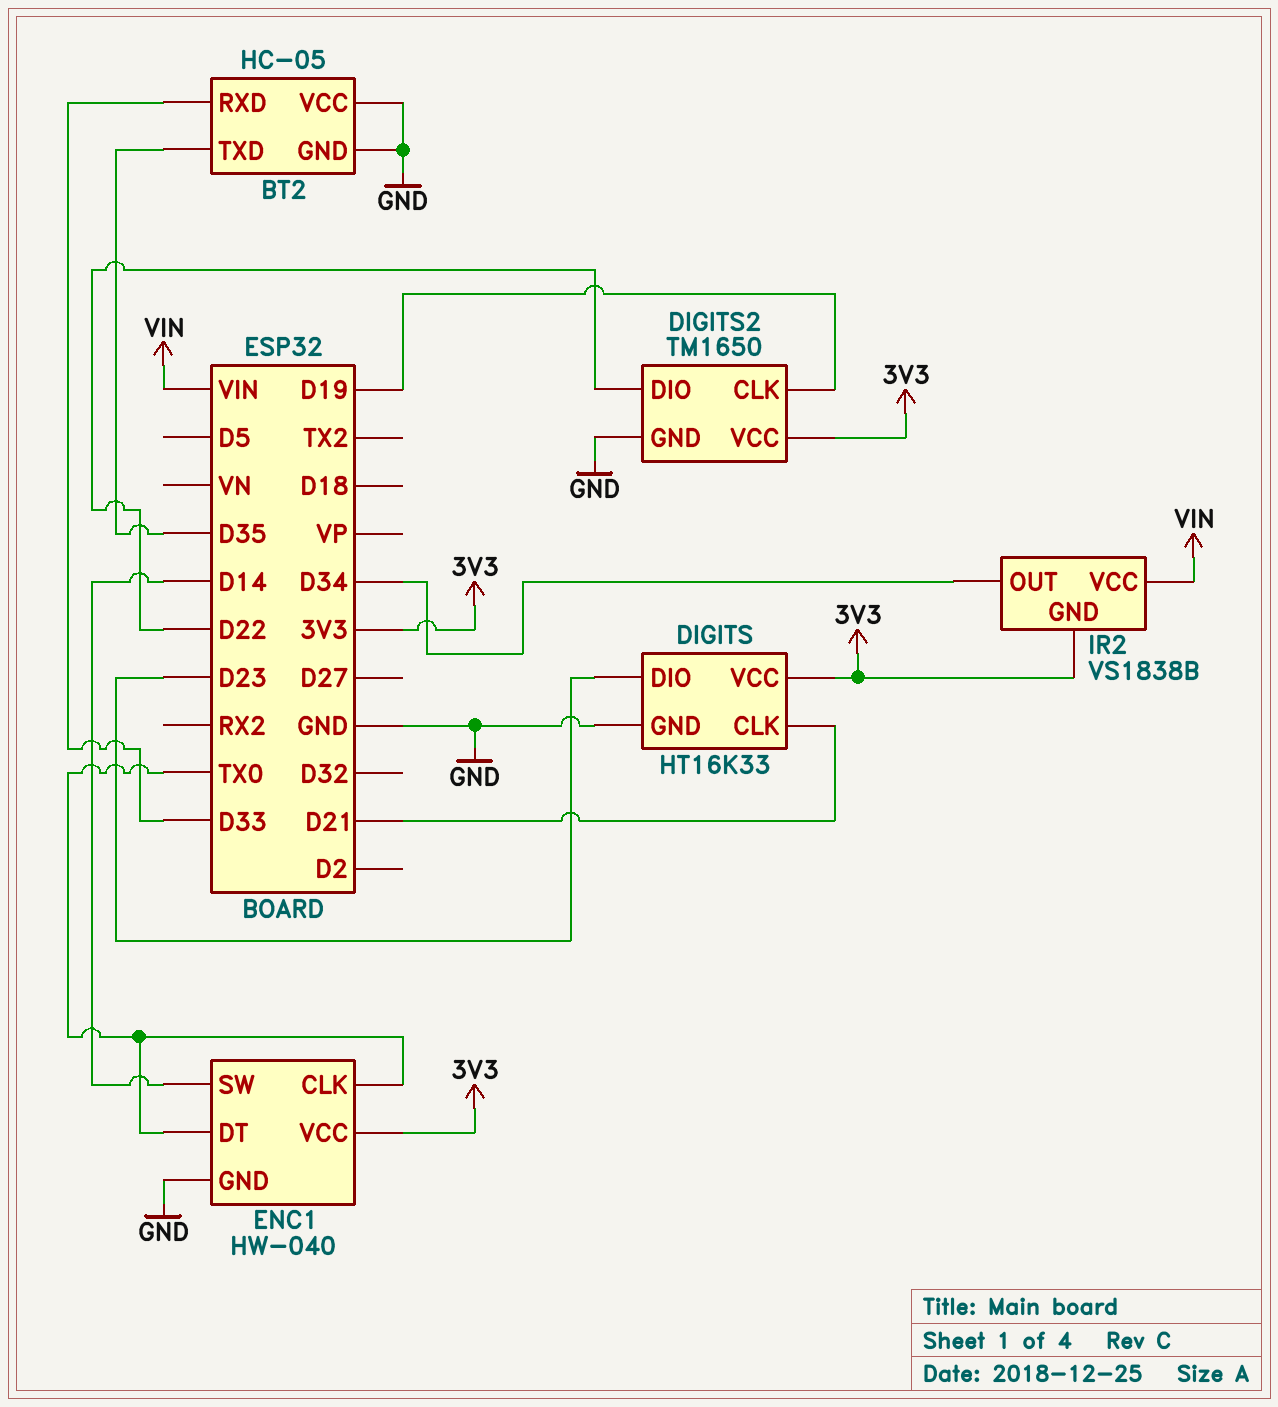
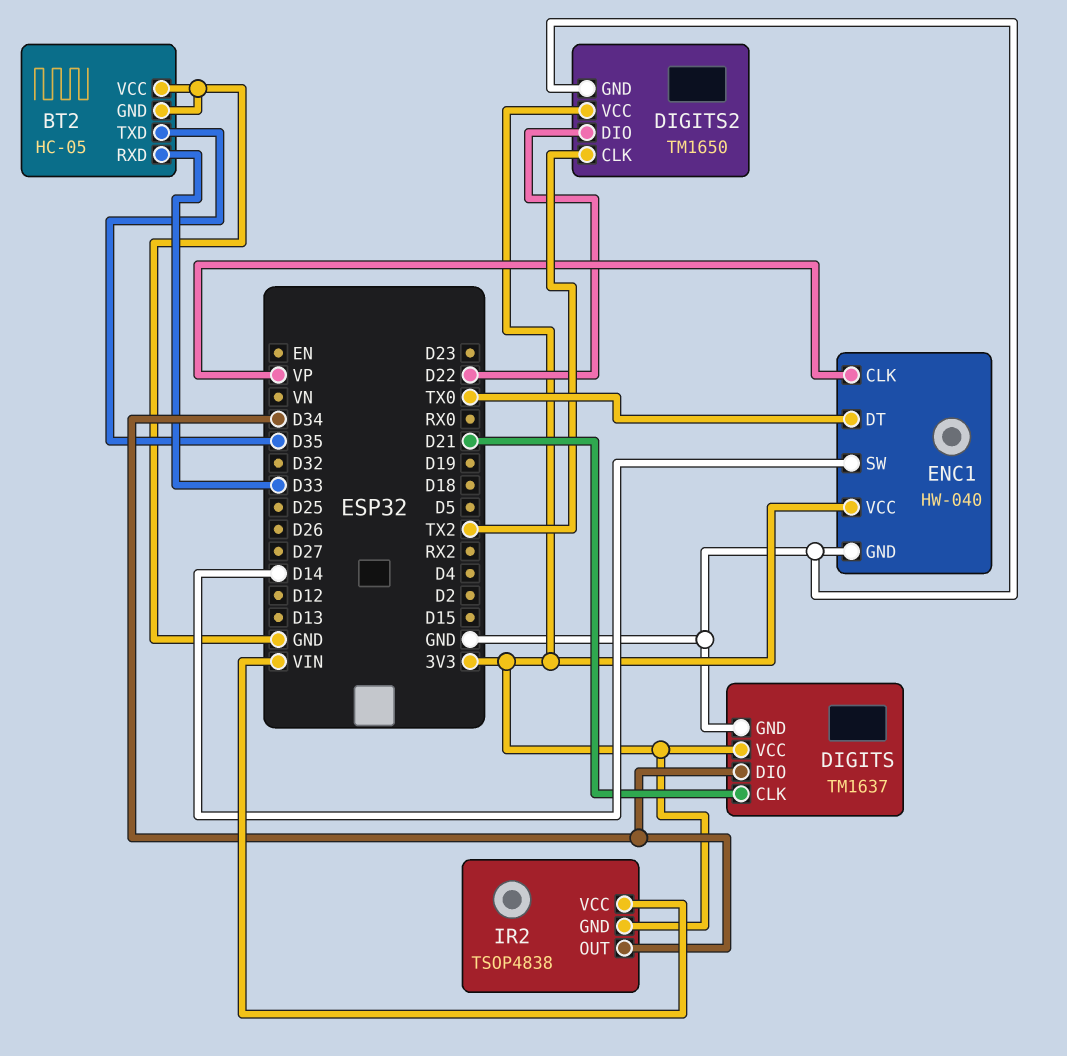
DIGITS: HT16K33 -> TM1637
DIGITS pin DIO: D23 -> D34
DIGITS2 pin CLK: D19 -> TX2
ENC1 pin CLK: TX0 -> VP
IR2: VS1838B -> TSOP4838

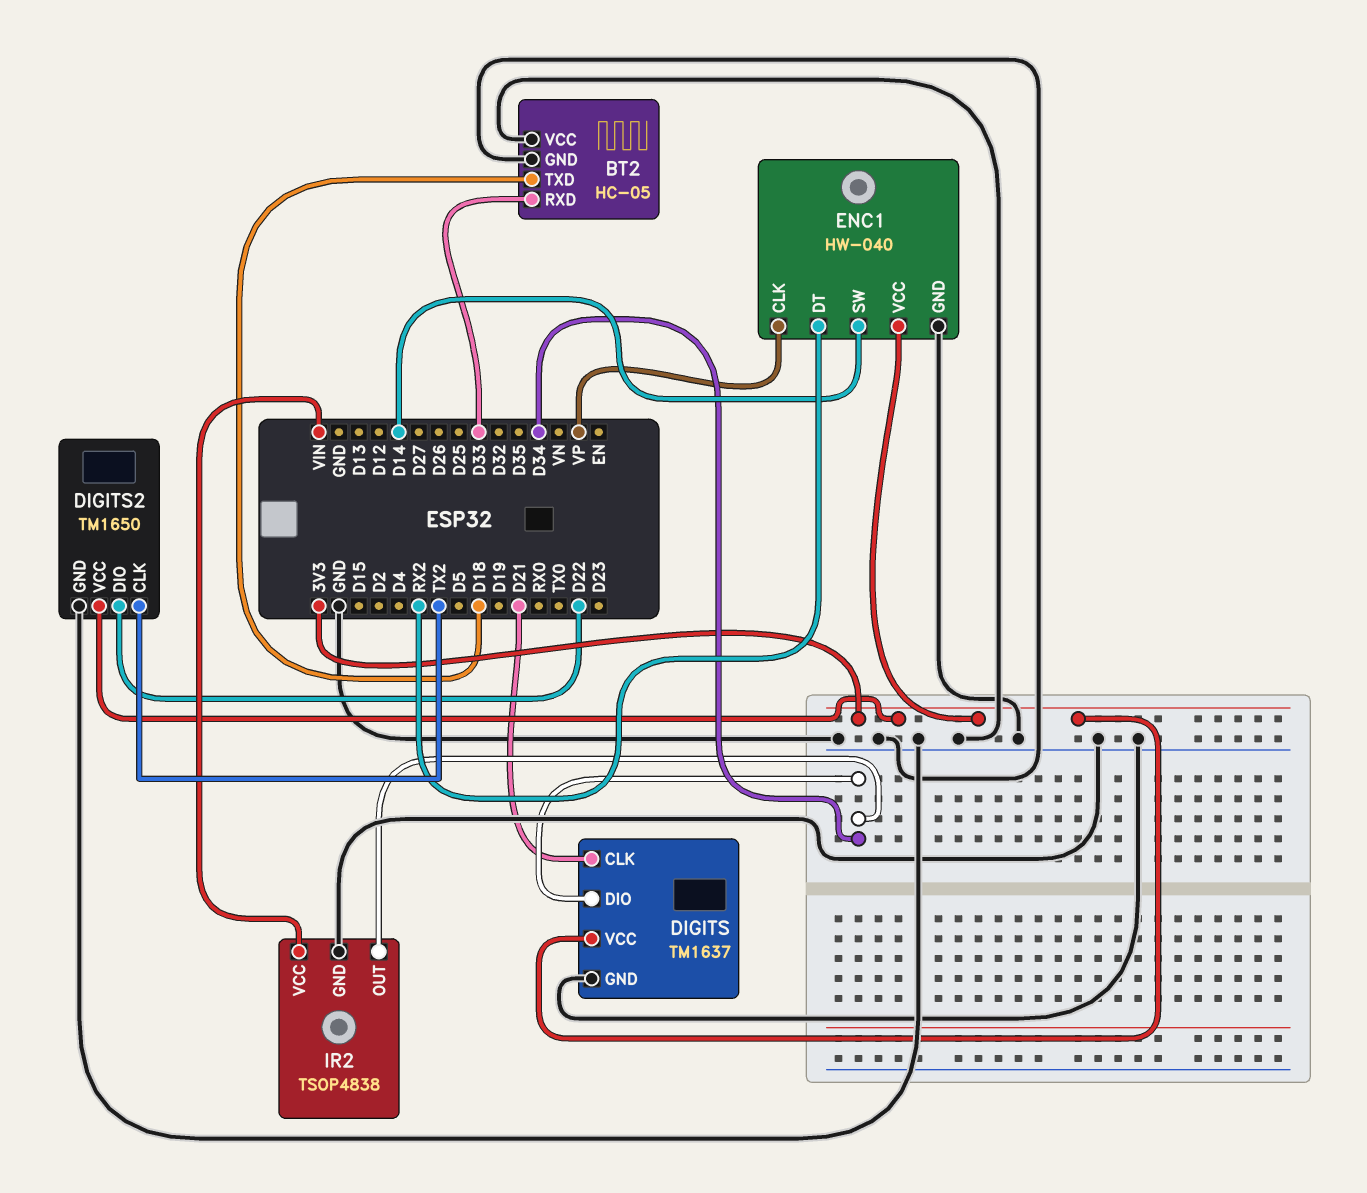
BT2 pin TXD: D35 -> D18
ENC1 pin DT: TX0 -> RX2
IR2 pin GND: 3V3 -> GND

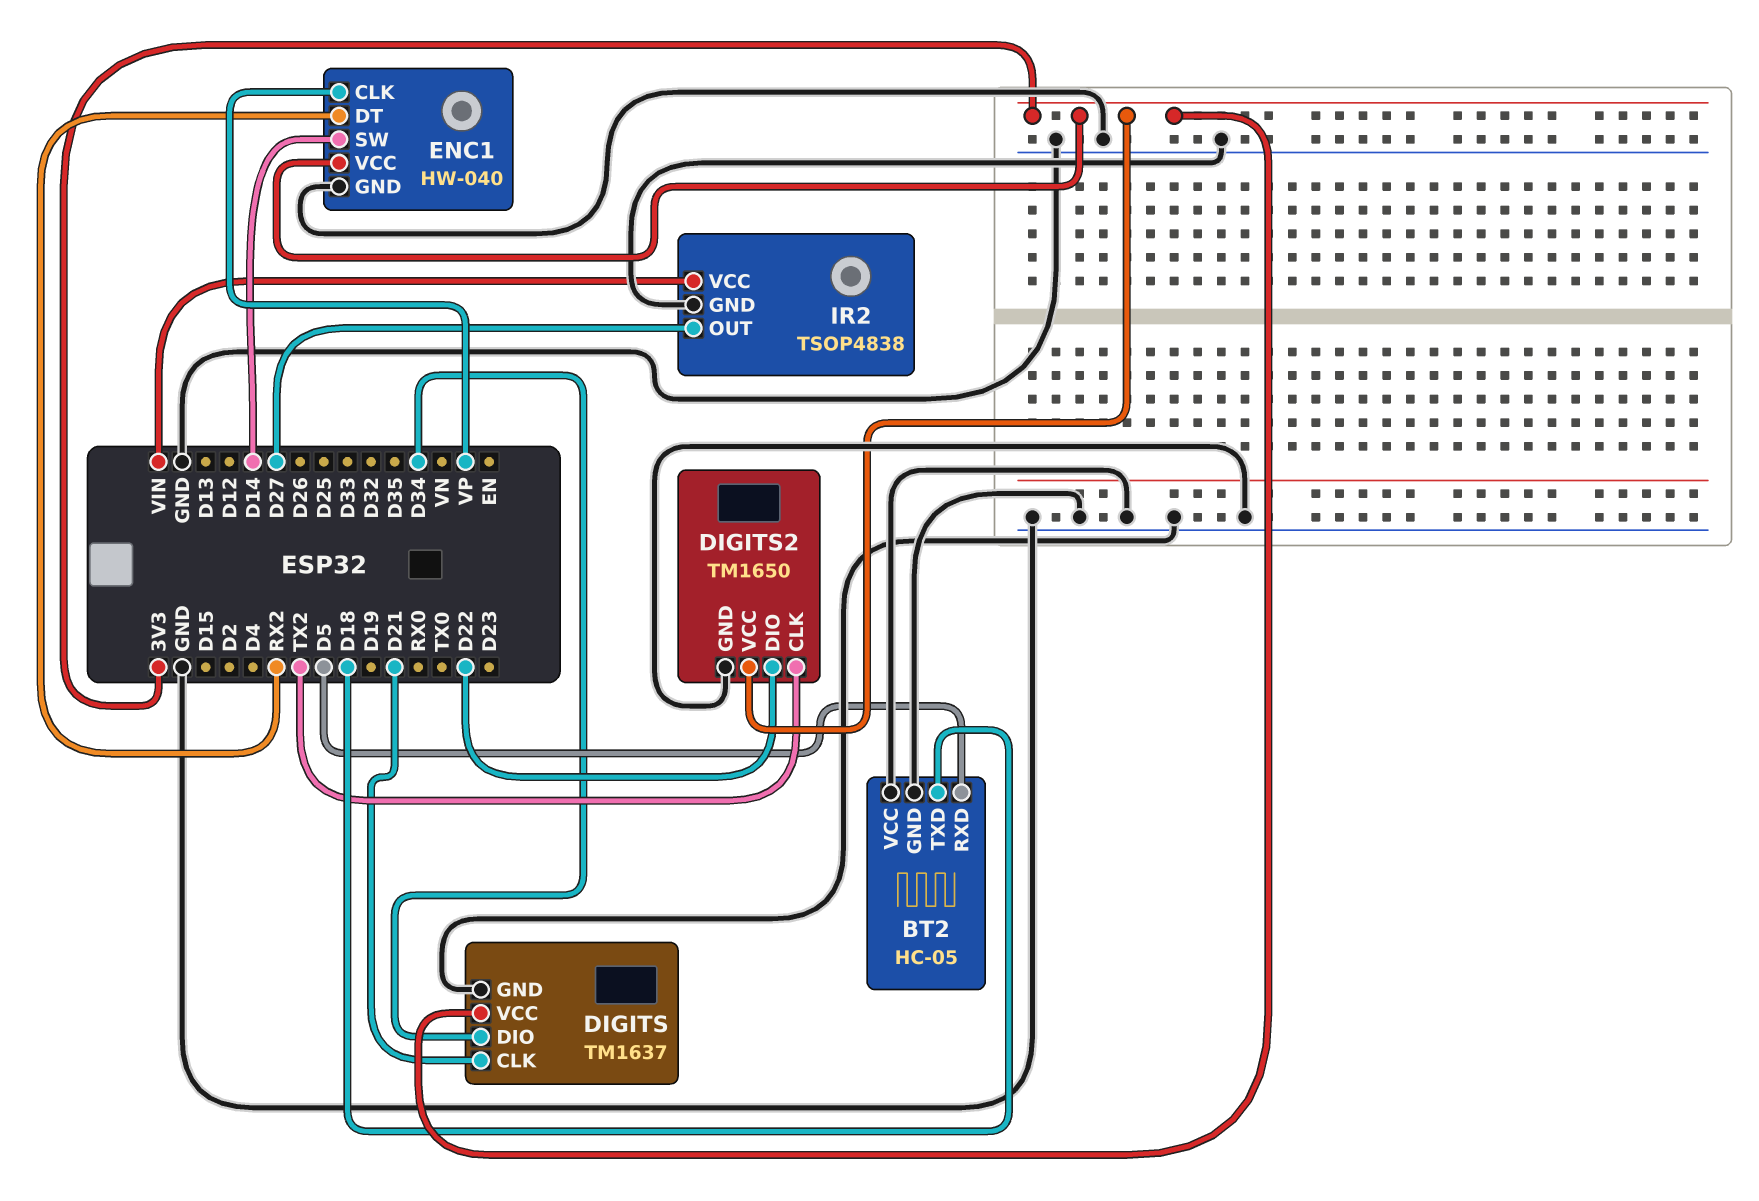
BT2 pin RXD: D33 -> D5
IR2 pin OUT: D34 -> D27

